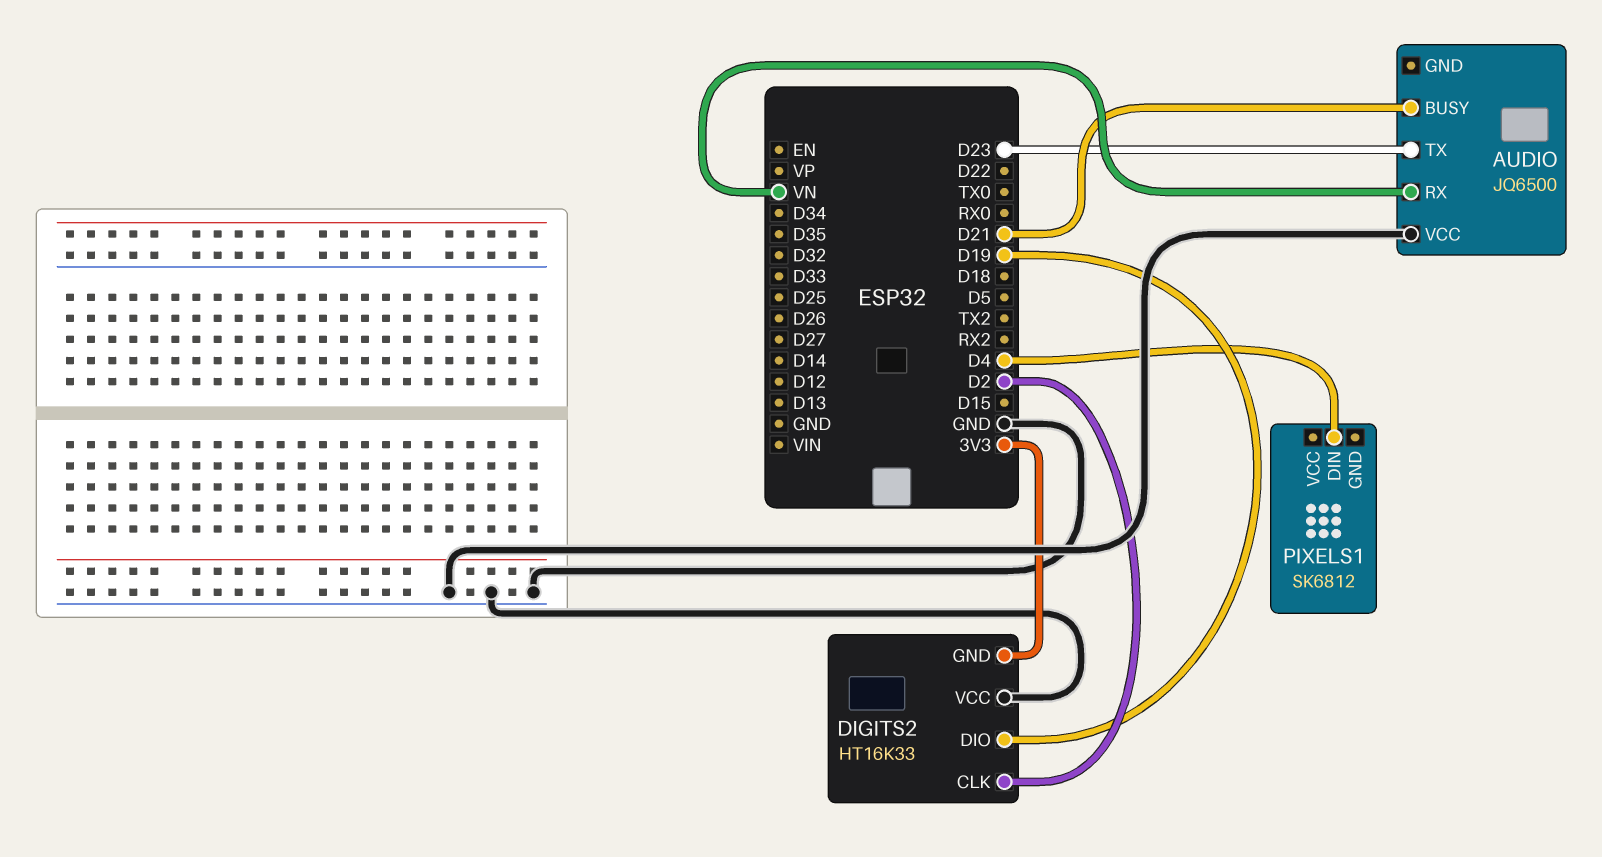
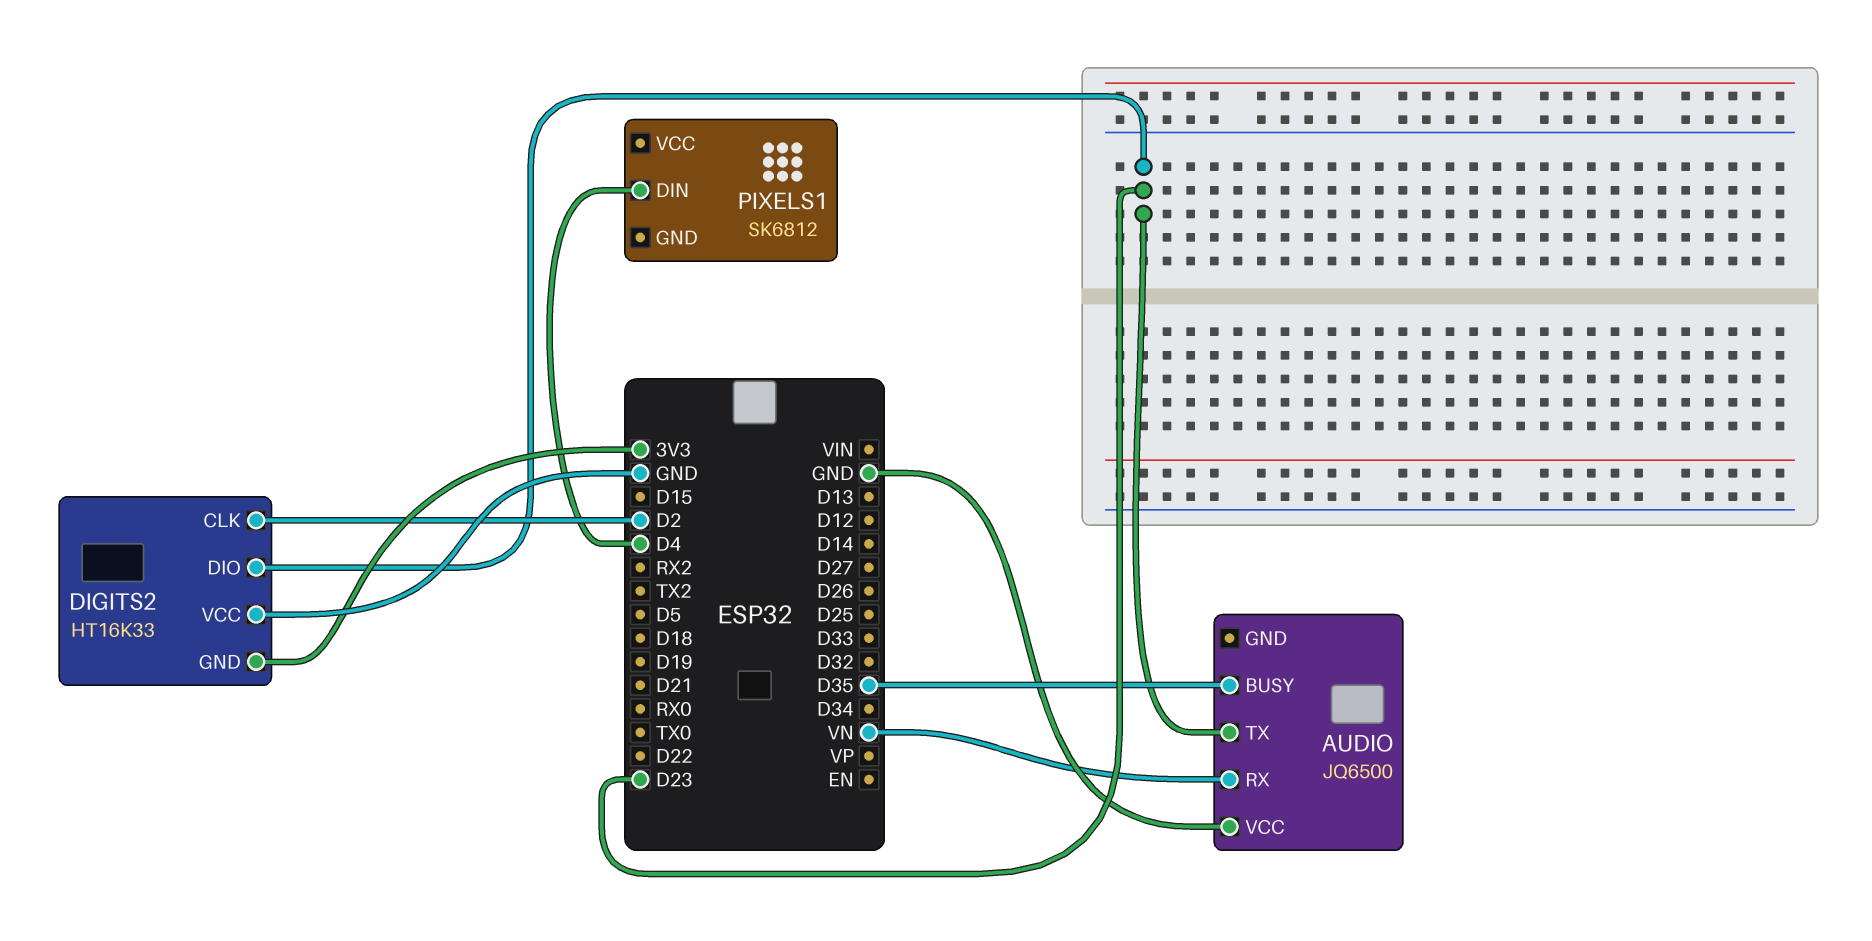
AUDIO pin BUSY: D21 -> D35
DIGITS2 pin DIO: D19 -> D23

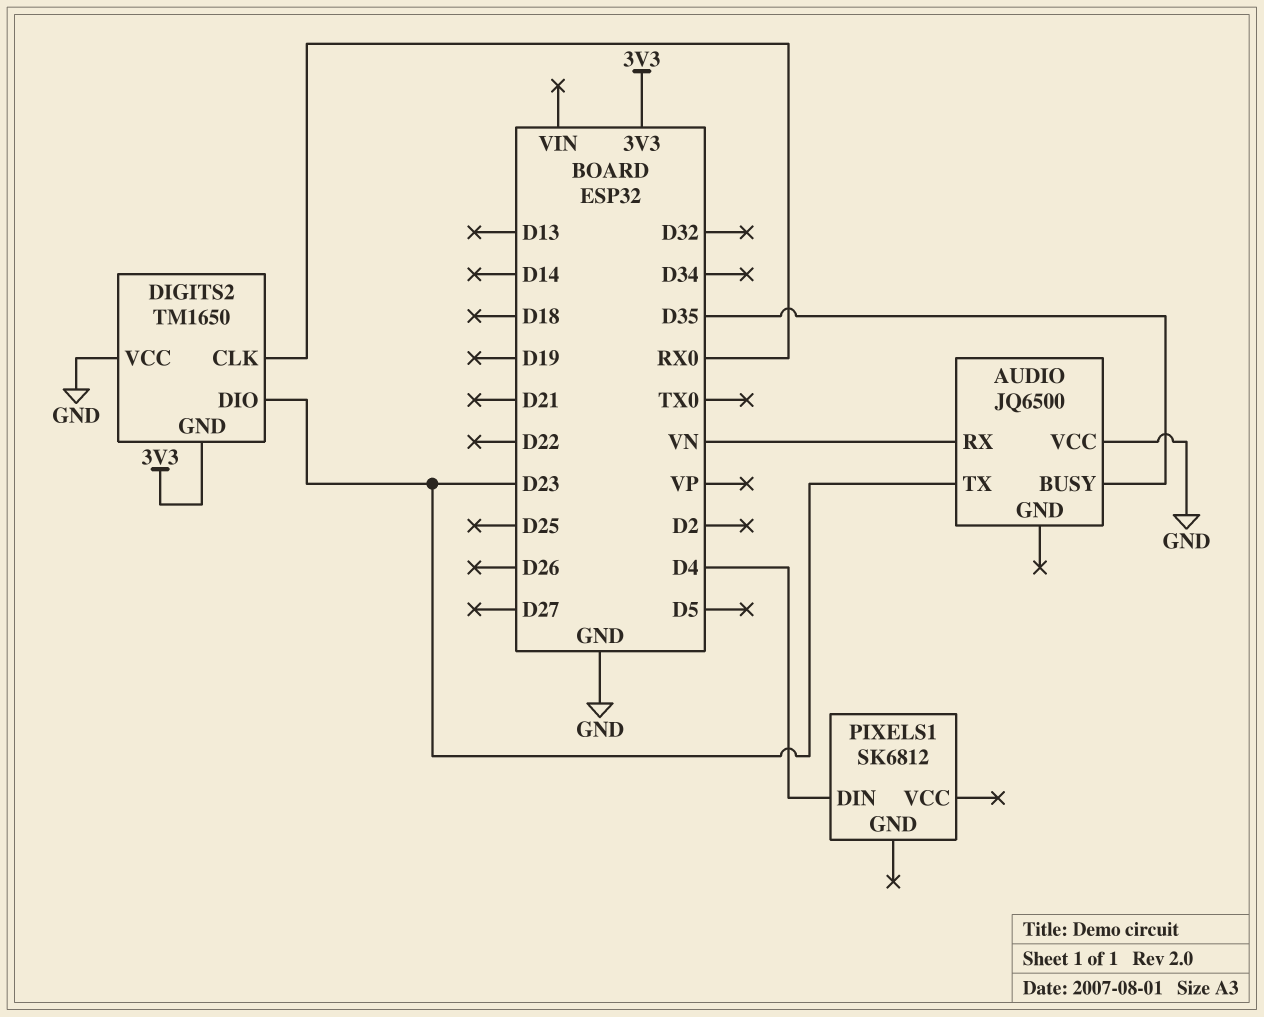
DIGITS2: HT16K33 -> TM1650
DIGITS2 pin CLK: D2 -> RX0

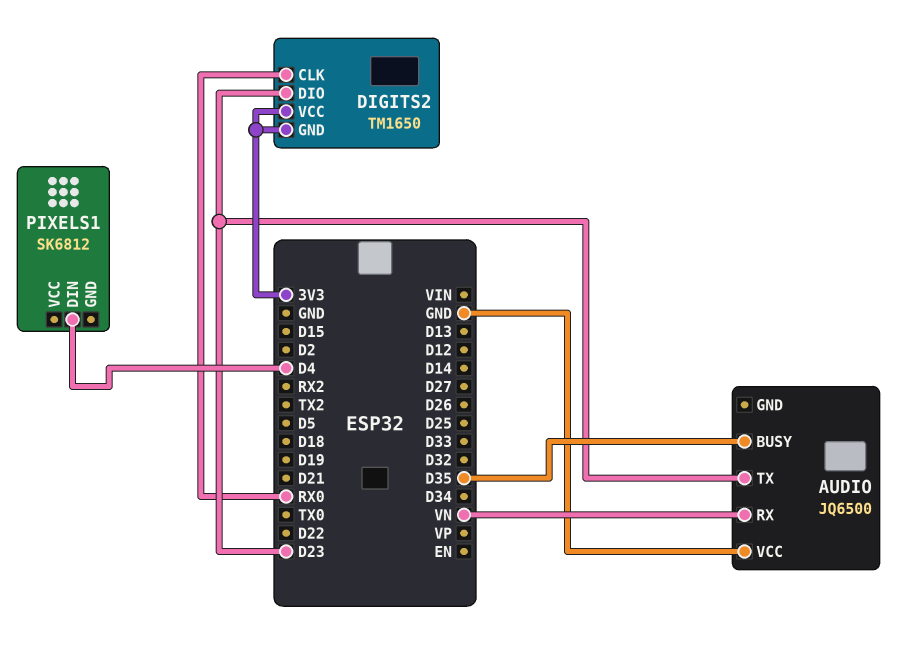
DIGITS2 pin VCC: GND -> 3V3

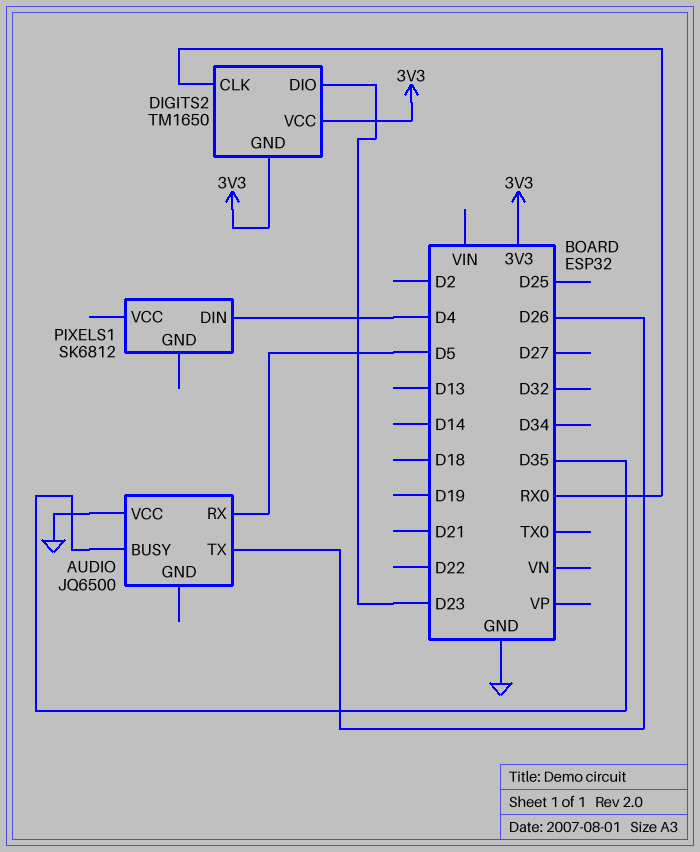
AUDIO pin RX: VN -> D5
AUDIO pin TX: D23 -> D26

